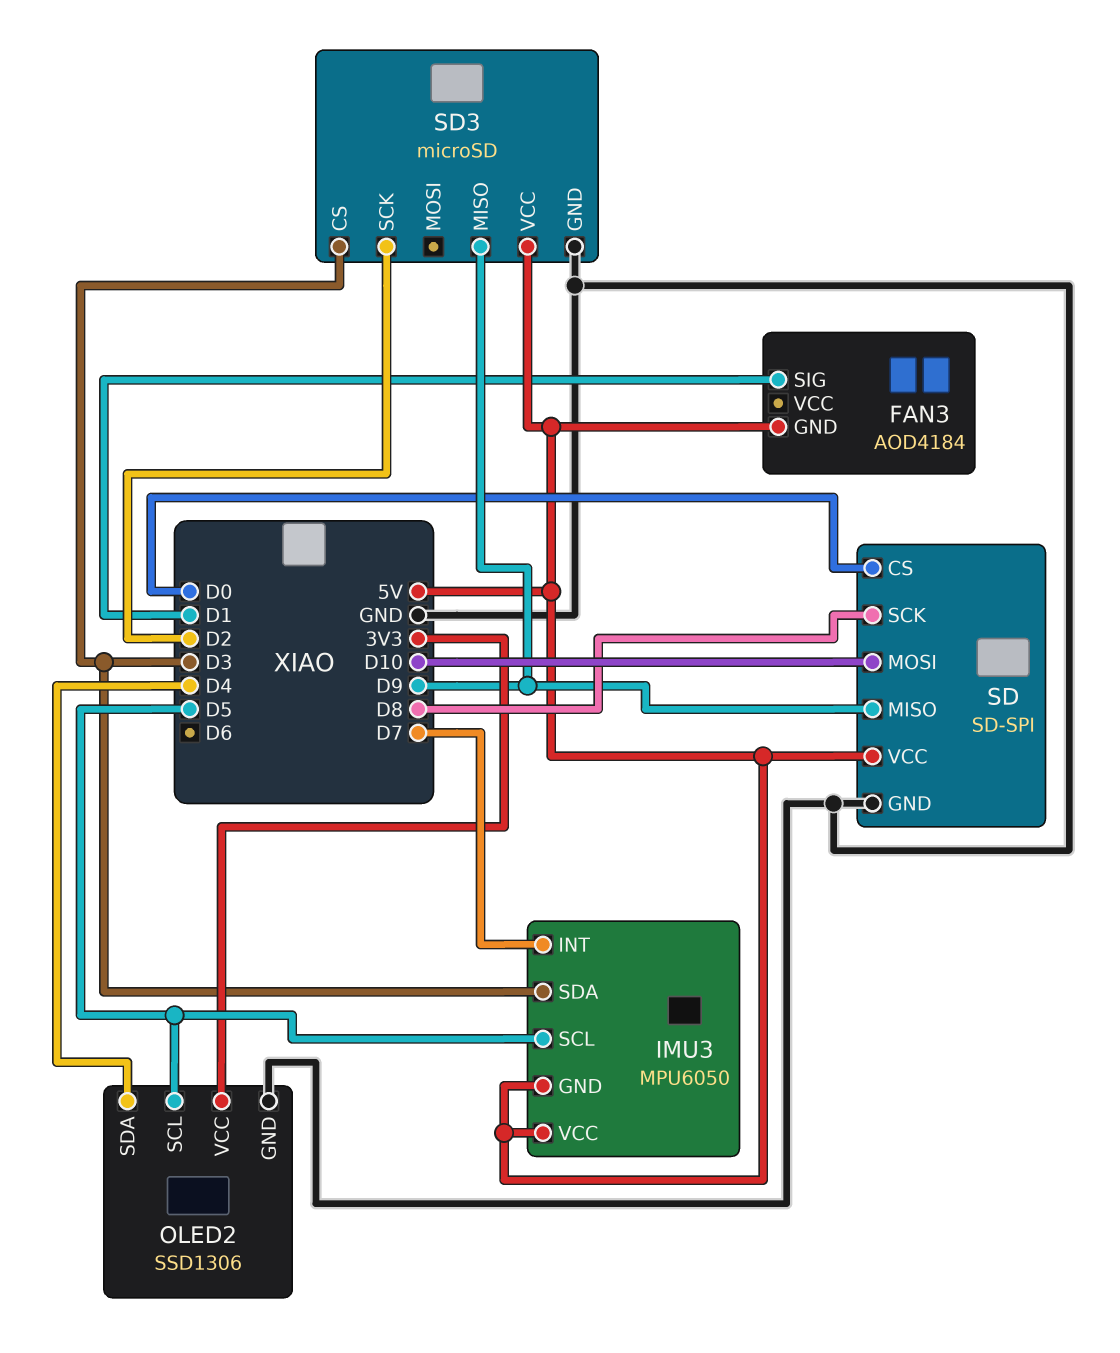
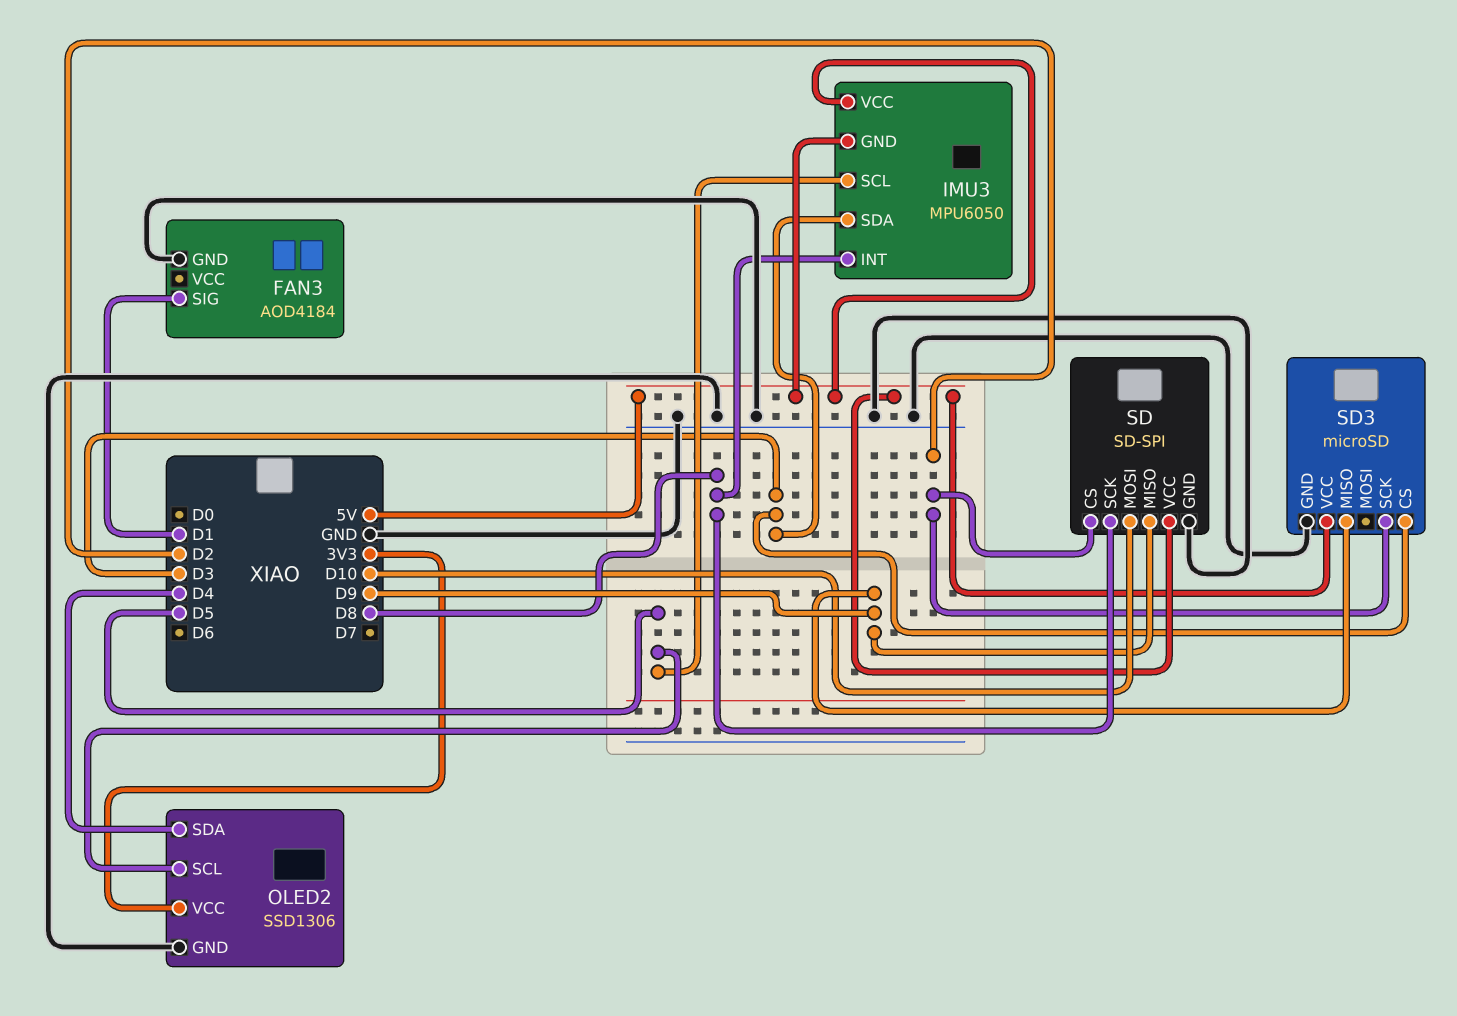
FAN3 pin GND: 5V -> GND
IMU3 pin INT: D7 -> D8
SD pin CS: D0 -> D2

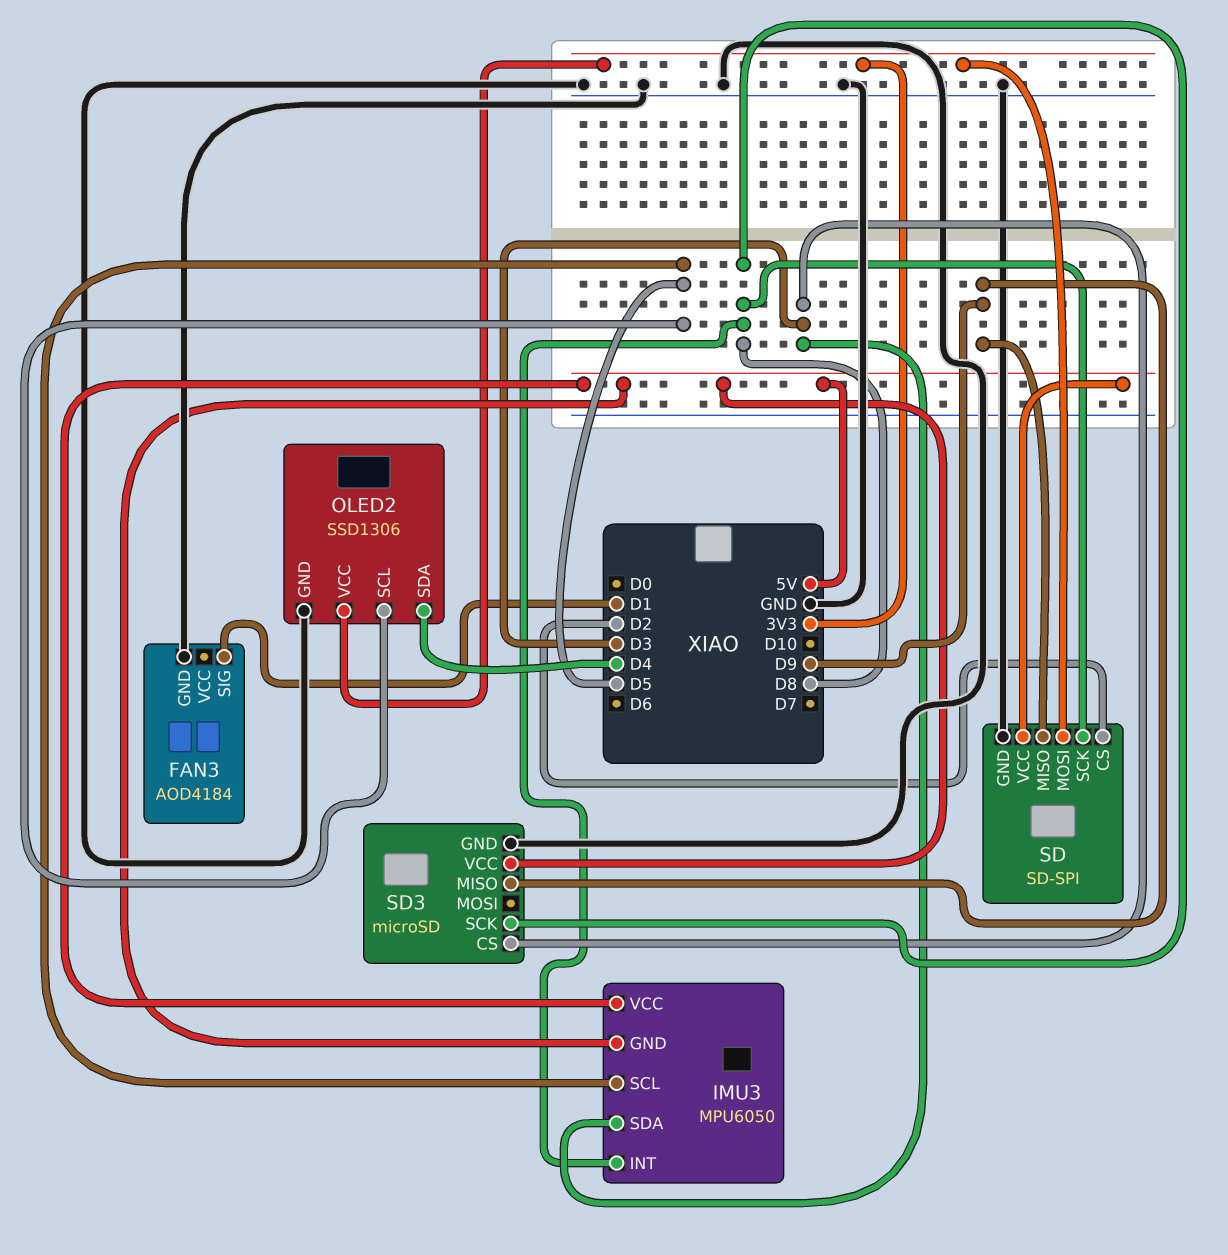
SD pin MOSI: D10 -> 3V3
SD3 pin SCK: D2 -> D8

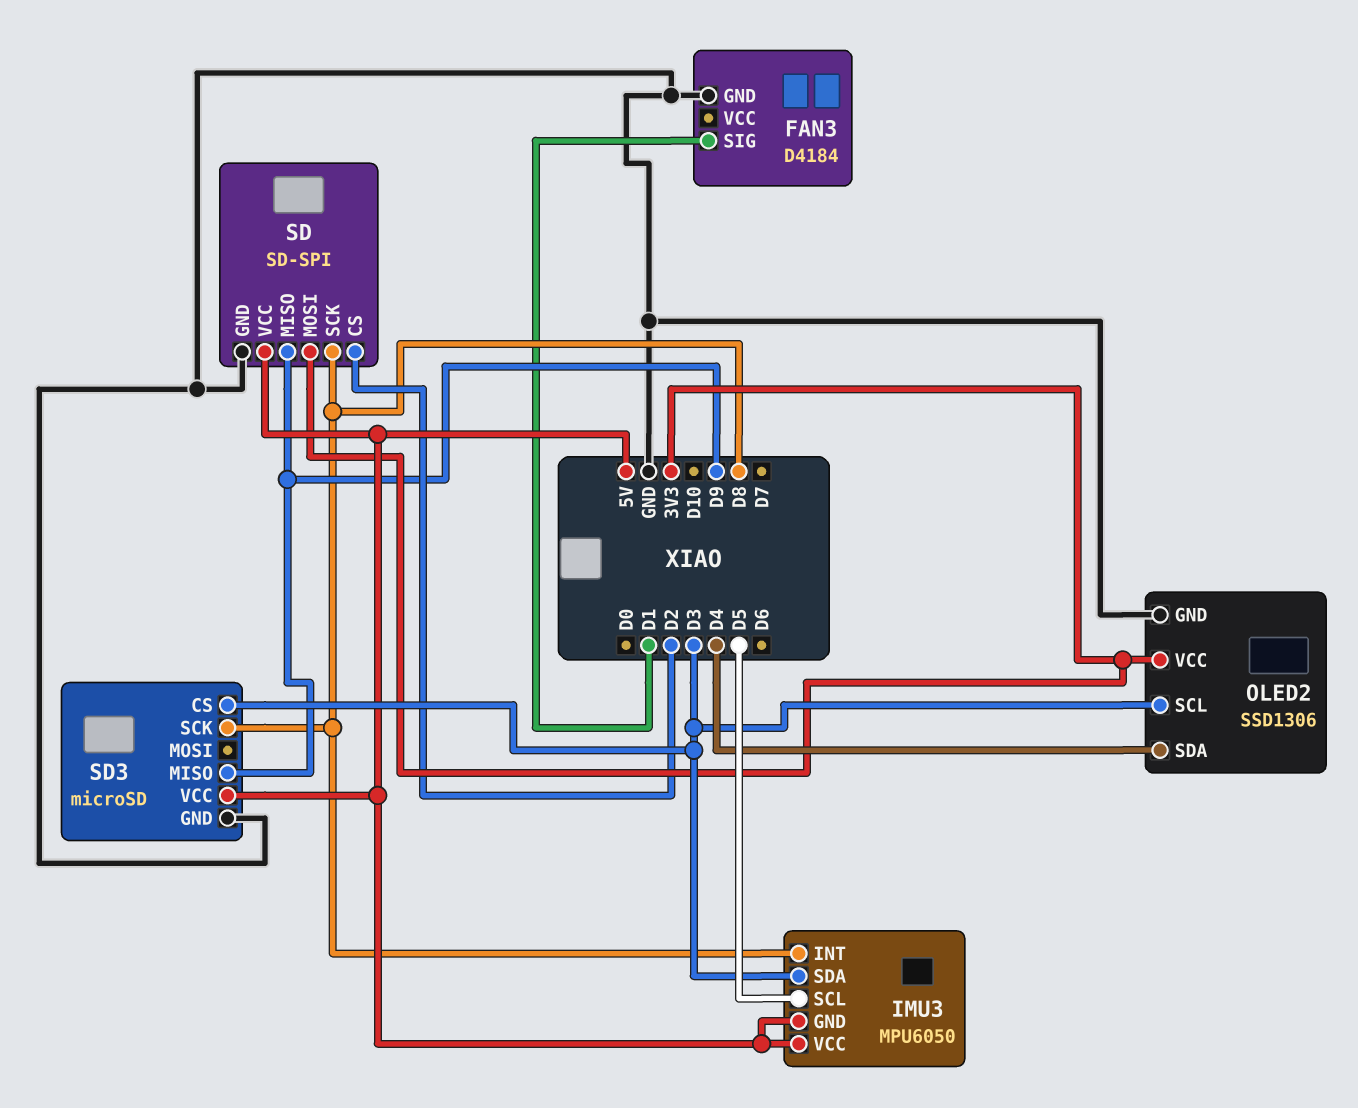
FAN3: AOD4184 -> D4184
OLED2 pin SCL: D5 -> D3

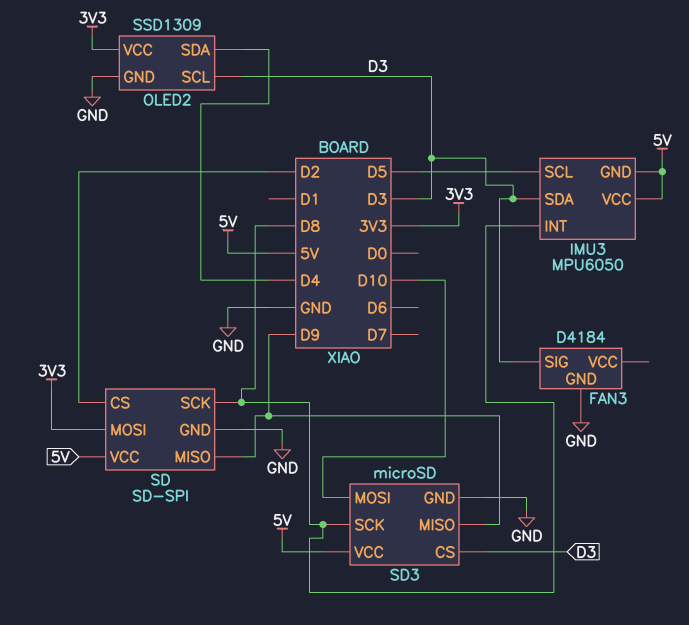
FAN3 pin SIG: D1 -> D3
OLED2: SSD1306 -> SSD1309
SD3 pin MOSI: none -> D10

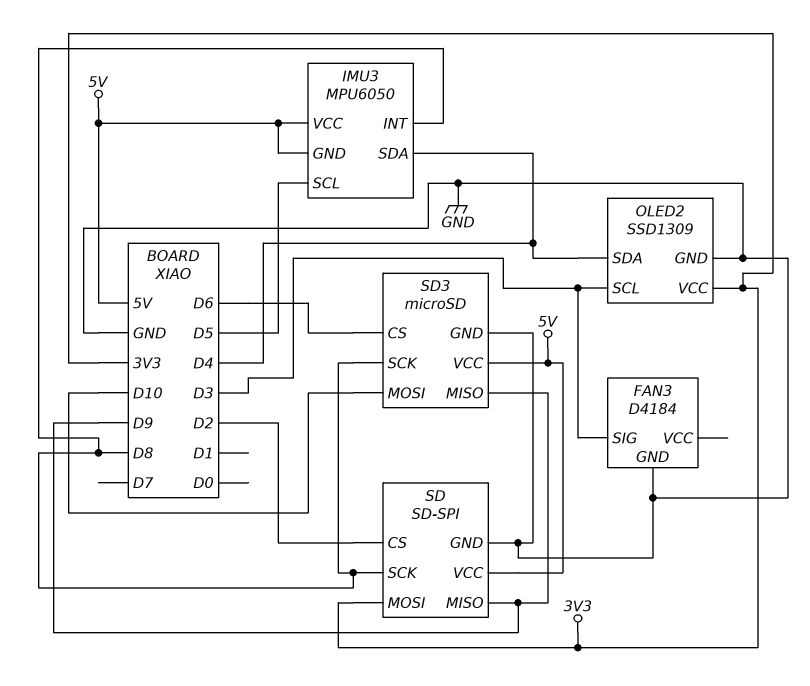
IMU3 pin SDA: D3 -> D4
SD3 pin CS: D3 -> D6

